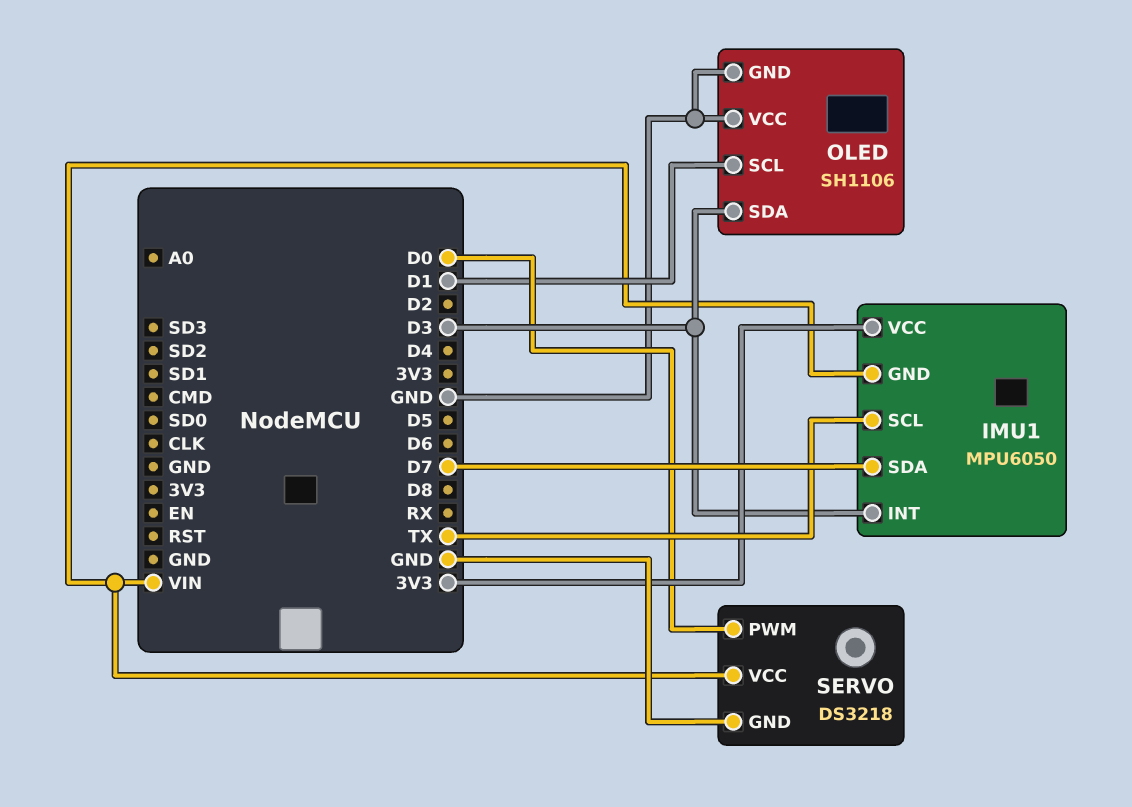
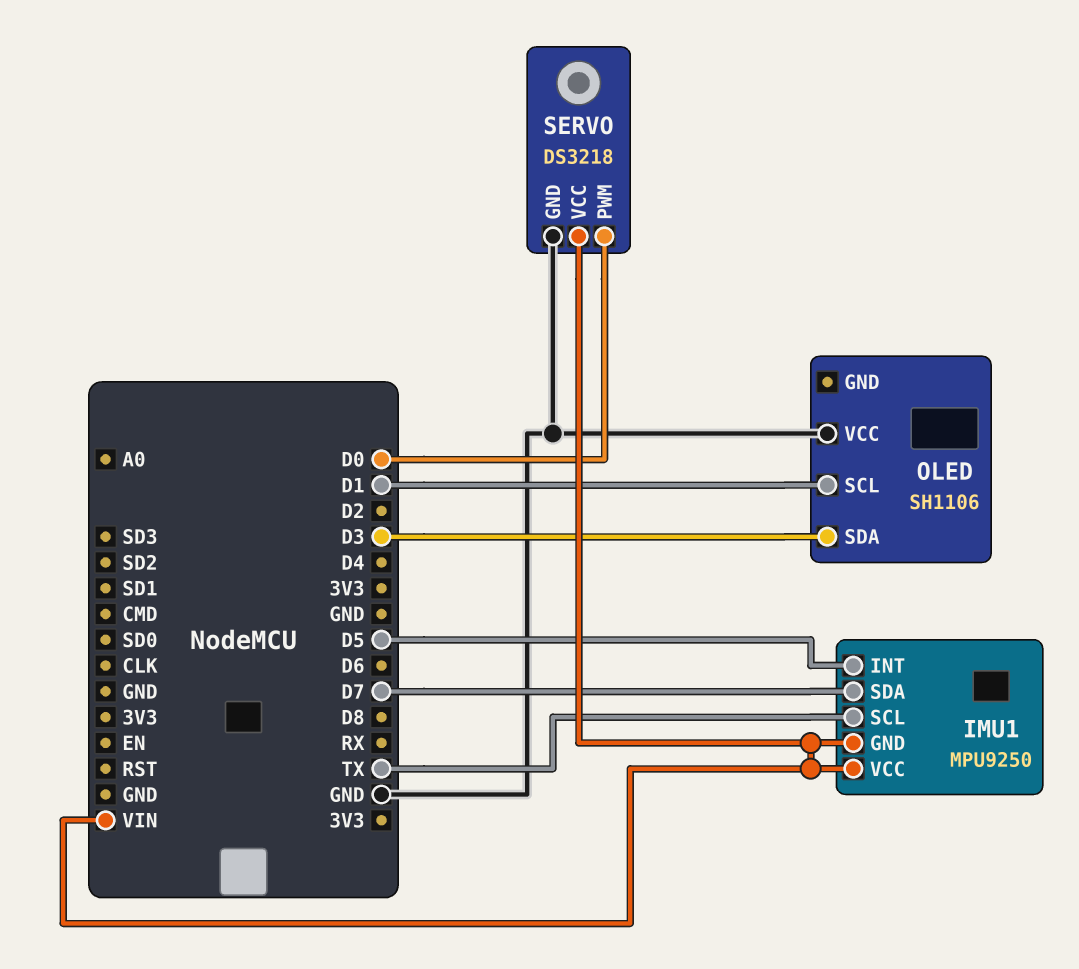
IMU1: MPU6050 -> MPU9250
IMU1 pin INT: D3 -> D5
IMU1 pin VCC: 3V3 -> VIN
OLED pin GND: GND -> none

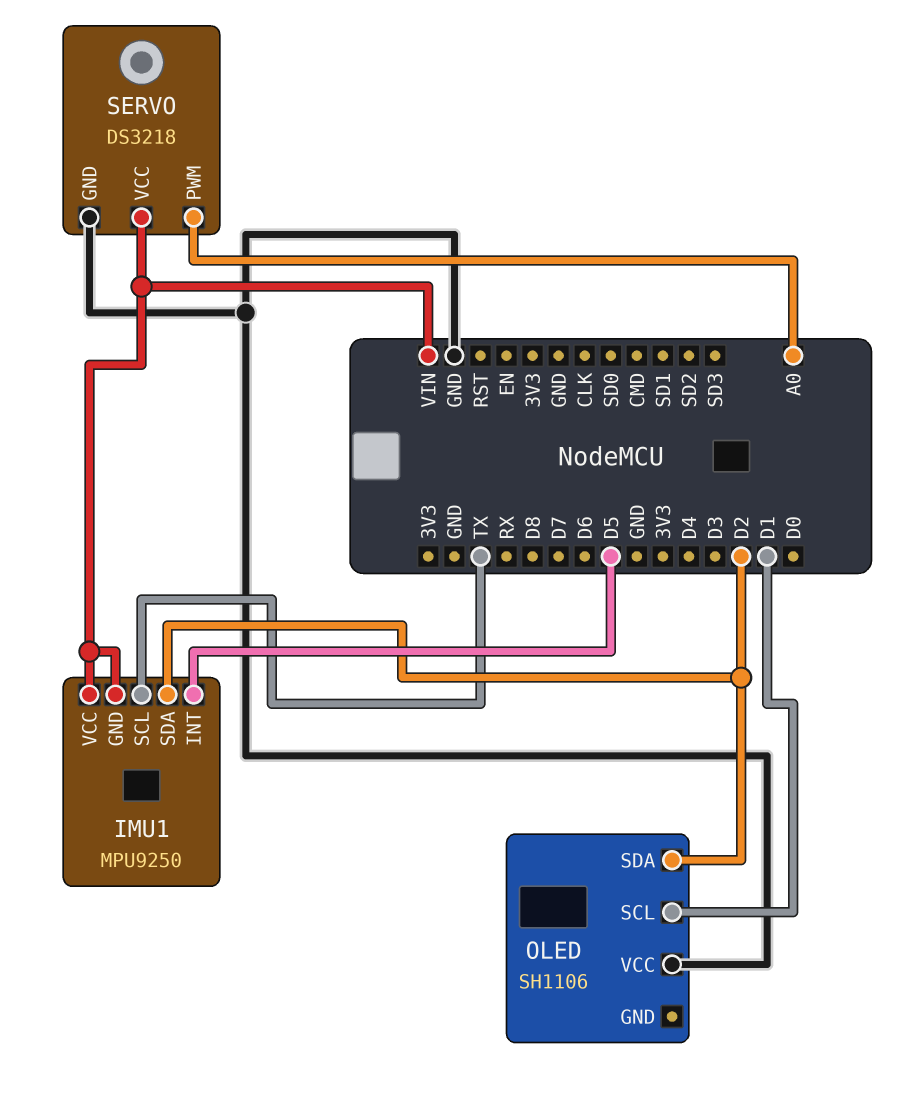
IMU1 pin SDA: D7 -> D2
OLED pin SDA: D3 -> D2
SERVO pin PWM: D0 -> A0

